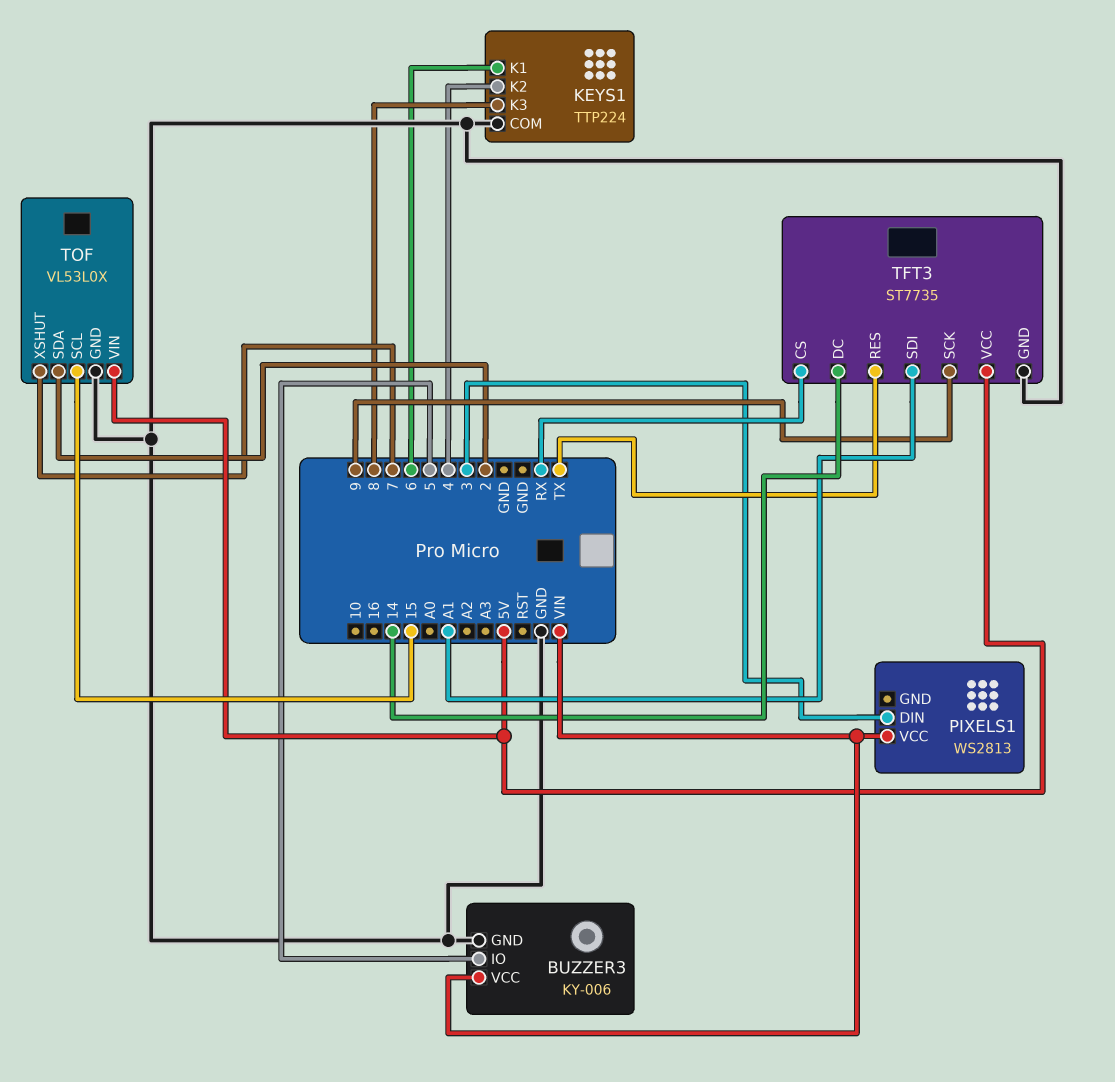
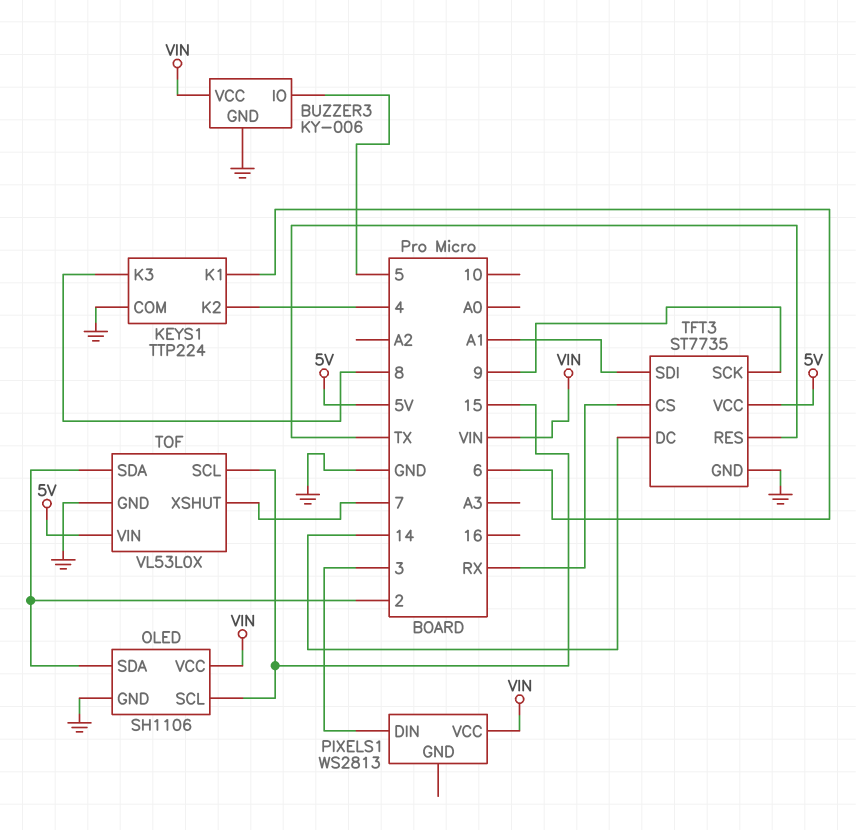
OLED: none -> SH1106
OLED pin GND: none -> GND
OLED pin SCL: none -> 15
OLED pin SDA: none -> 2
OLED pin VCC: none -> VIN

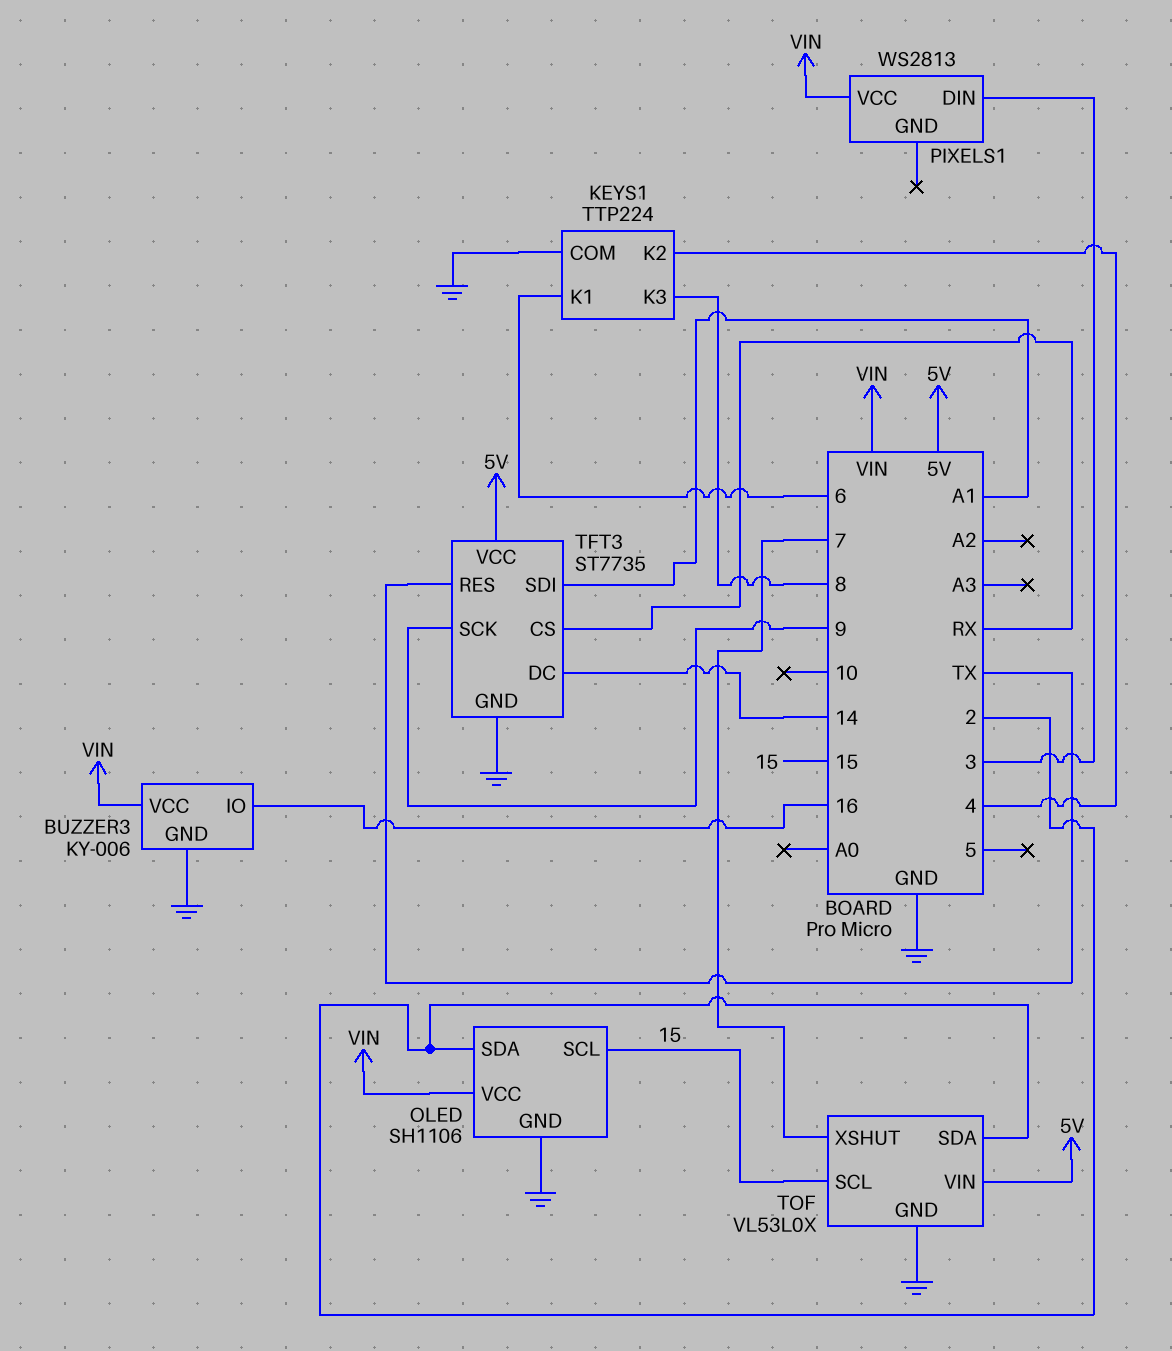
BUZZER3 pin IO: 5 -> 16

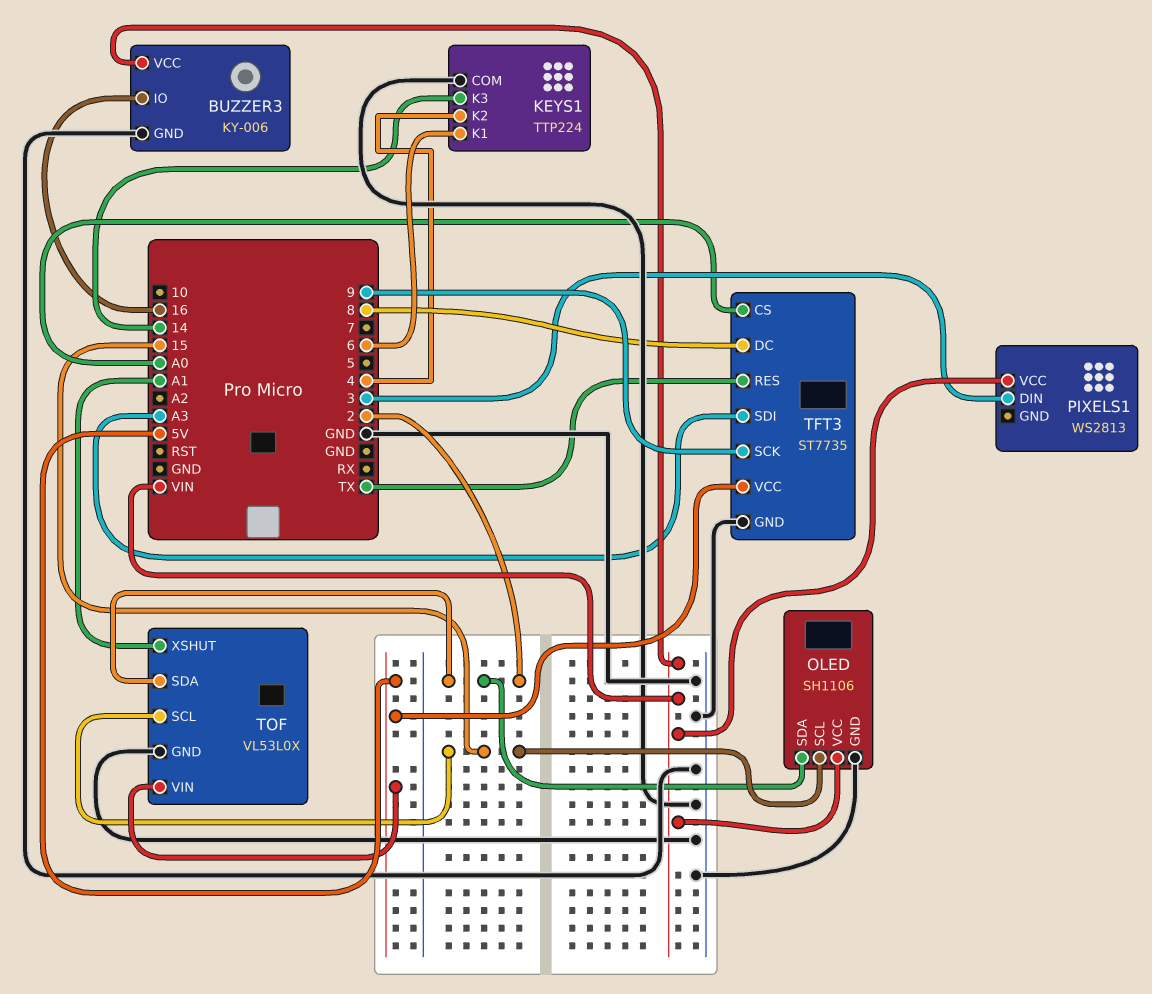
KEYS1 pin K3: 8 -> 14
TFT3 pin CS: RX -> A0
TFT3 pin DC: 14 -> 8
TFT3 pin SDI: A1 -> A3
TOF pin XSHUT: 7 -> A1

